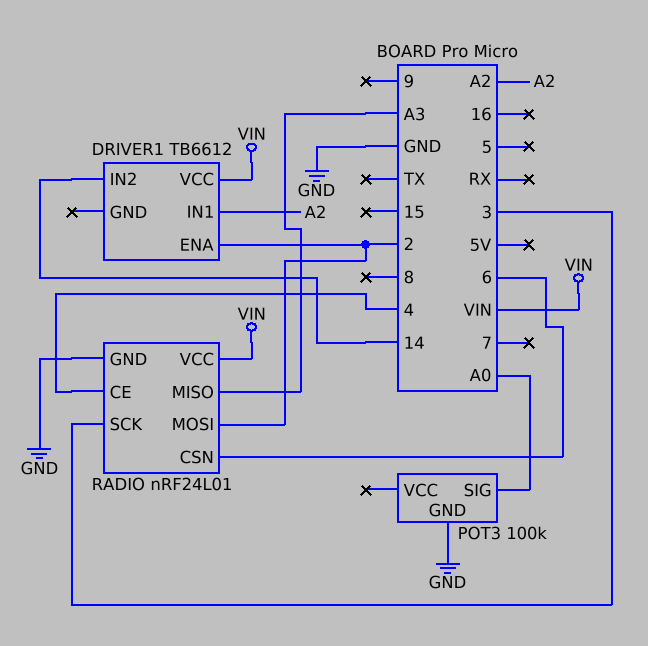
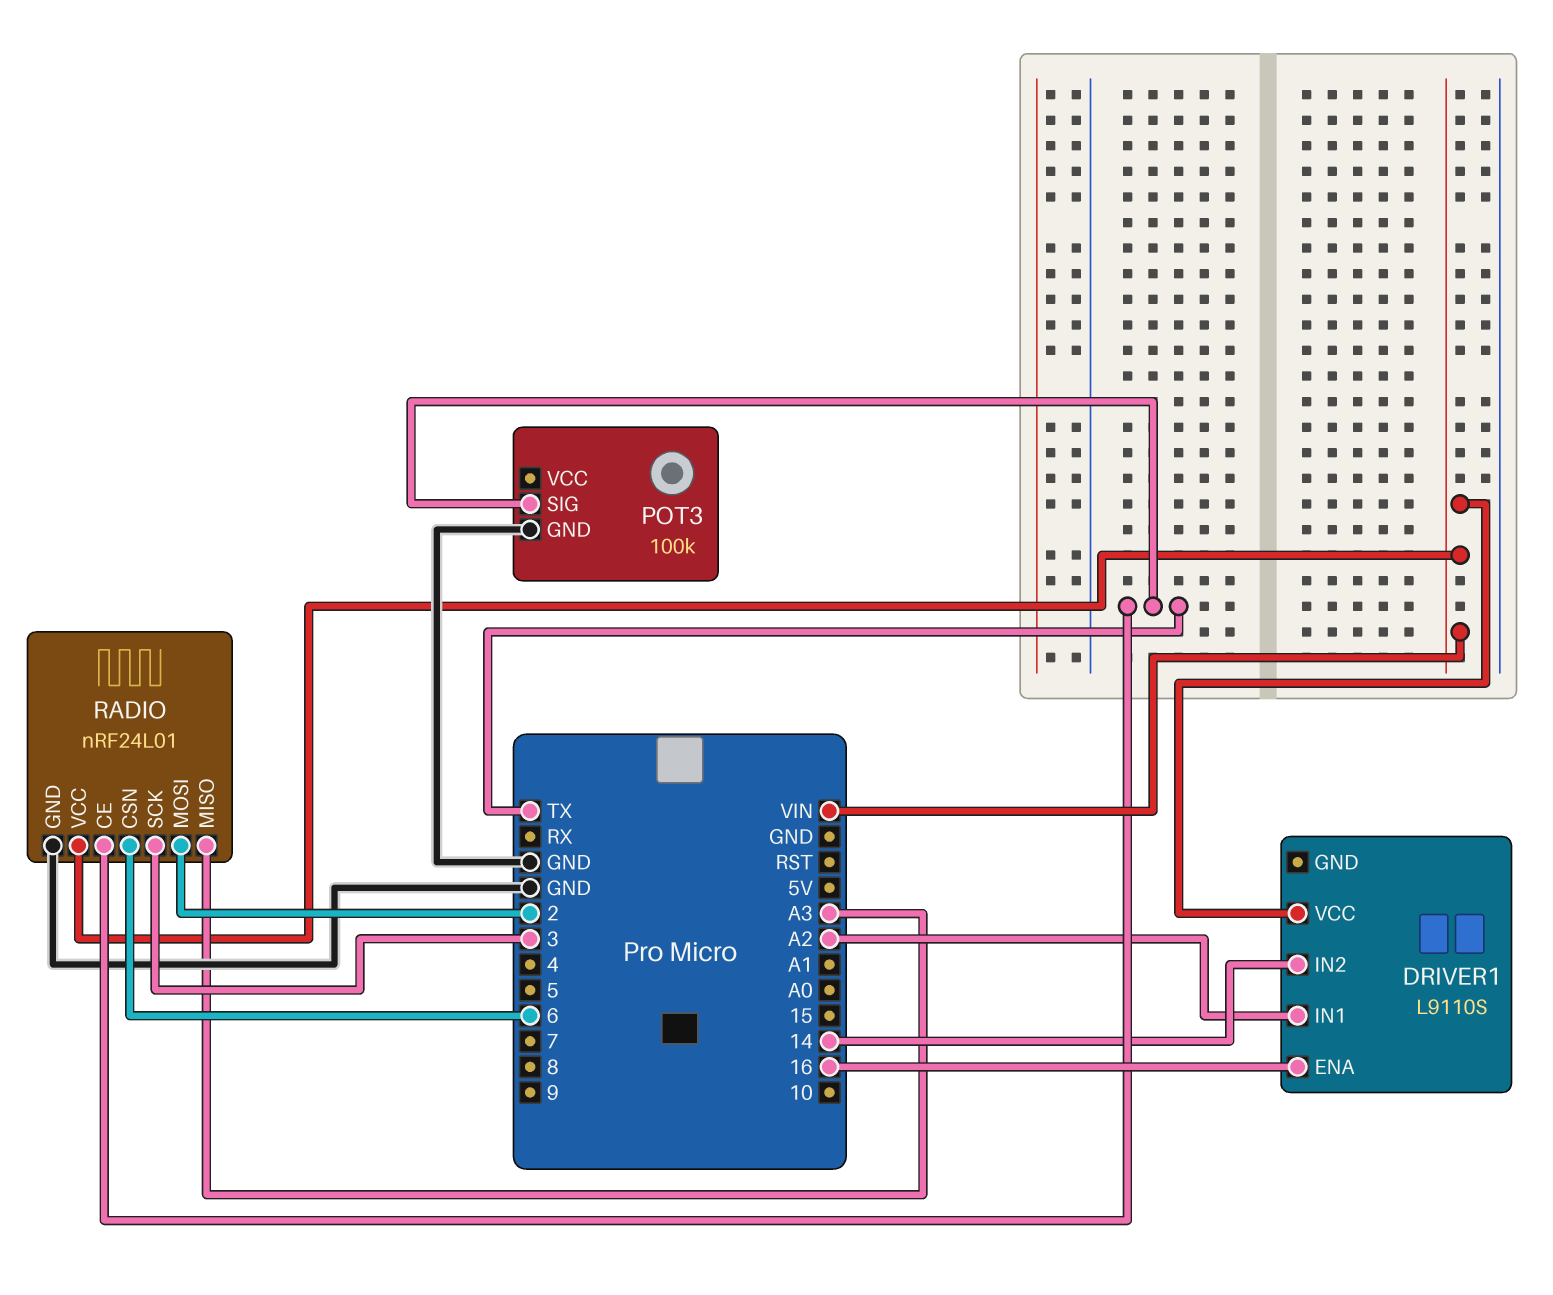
DRIVER1: TB6612 -> L9110S
DRIVER1 pin ENA: 2 -> 16
POT3 pin SIG: A0 -> TX
RADIO pin CE: 4 -> TX

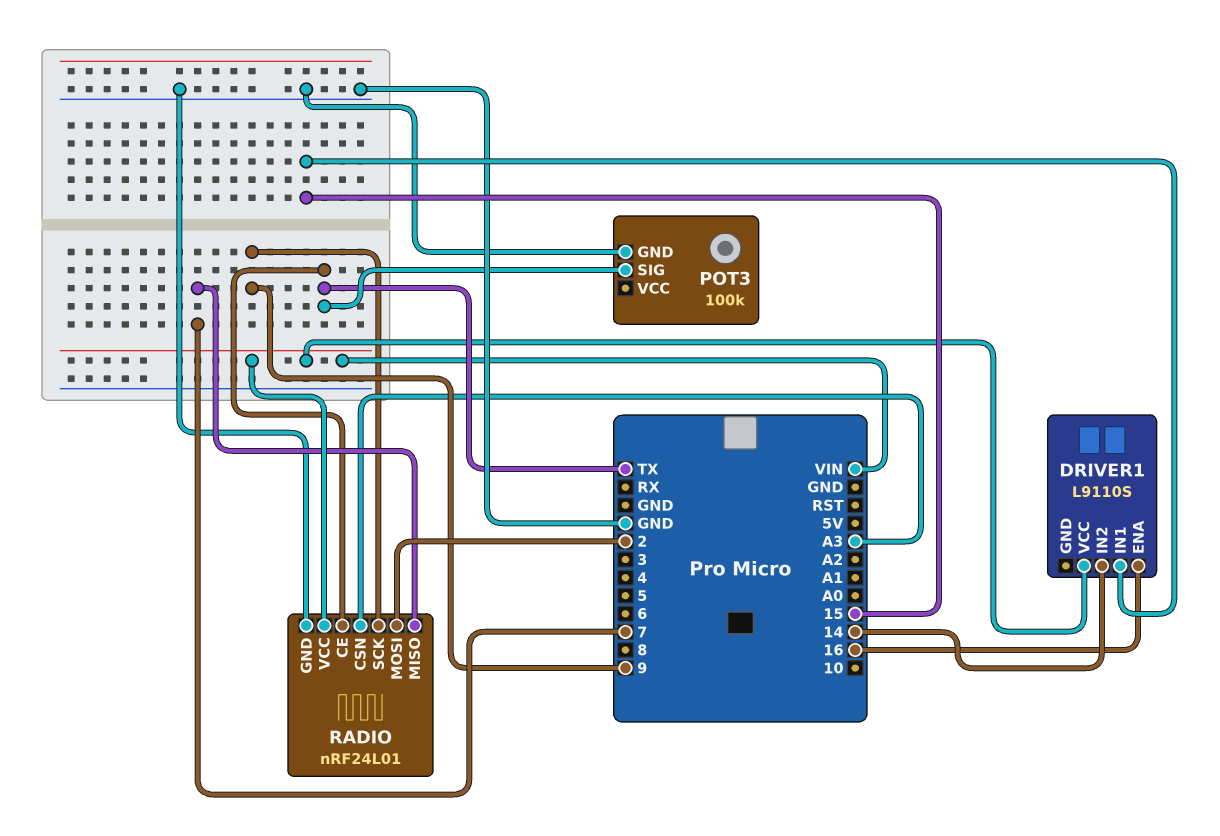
DRIVER1 pin IN1: A2 -> 15
RADIO pin CSN: 6 -> A3
RADIO pin MISO: A3 -> 7
RADIO pin SCK: 3 -> 9

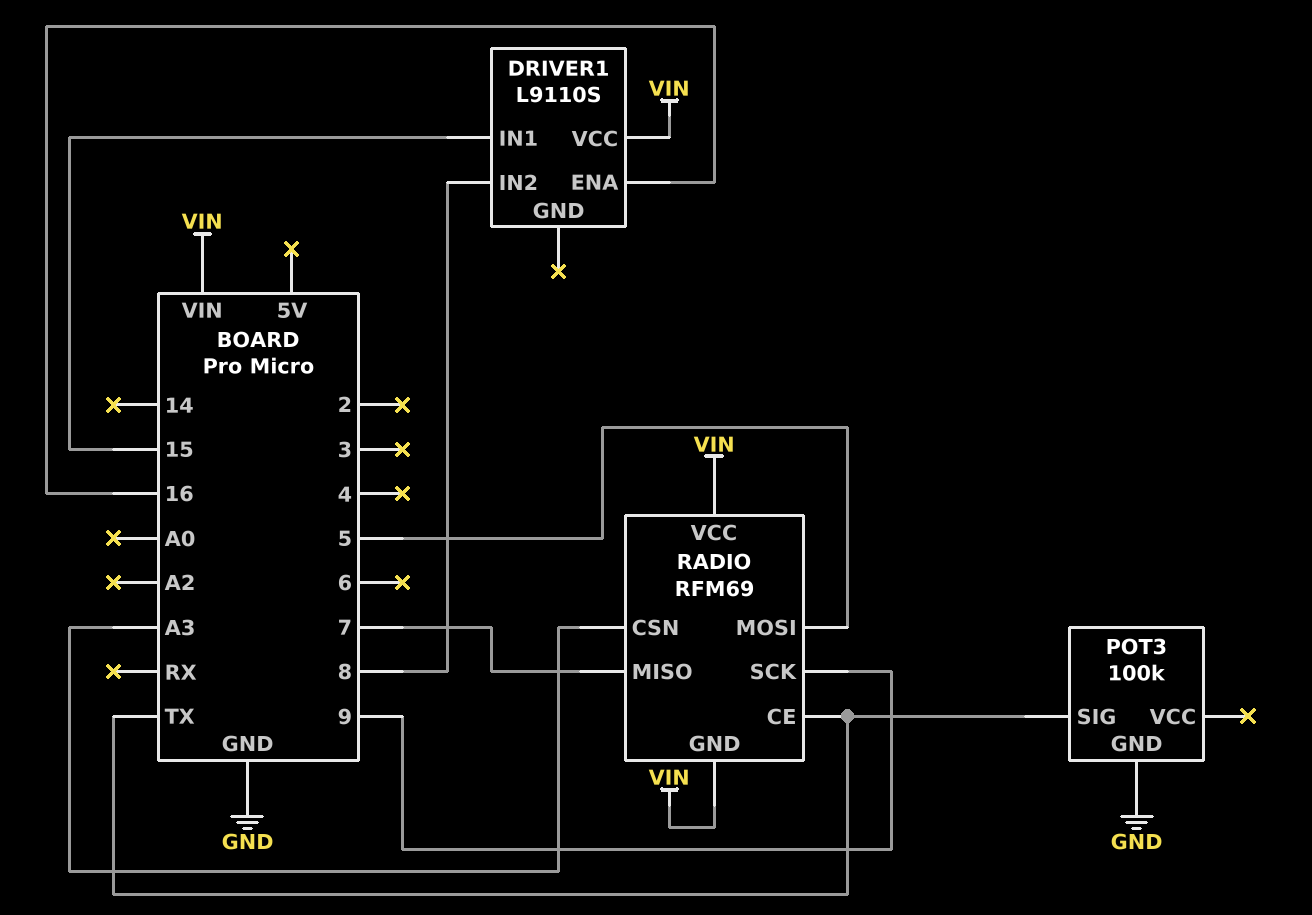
DRIVER1 pin IN2: 14 -> 8
RADIO: nRF24L01 -> RFM69
RADIO pin GND: GND -> VIN
RADIO pin MOSI: 2 -> 5

